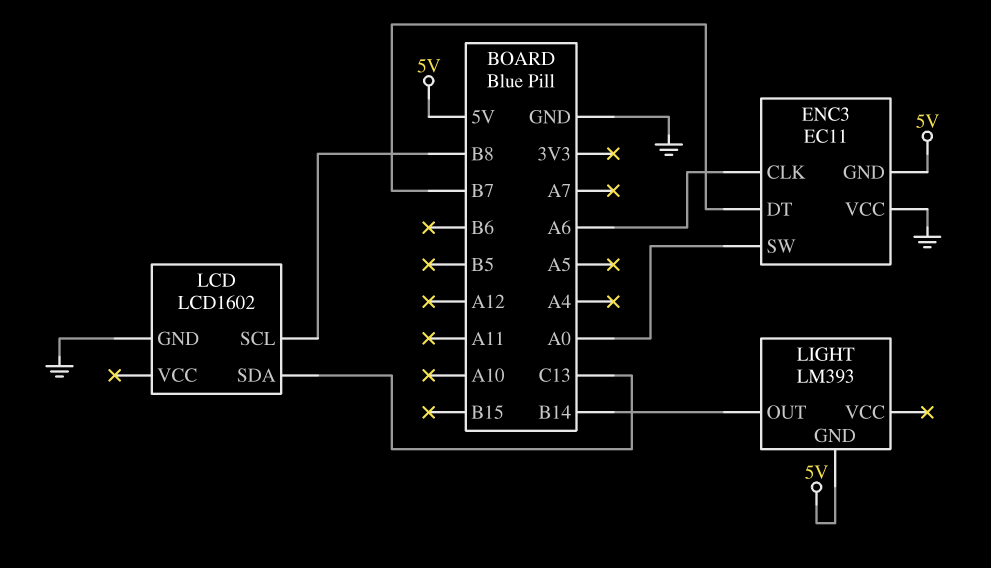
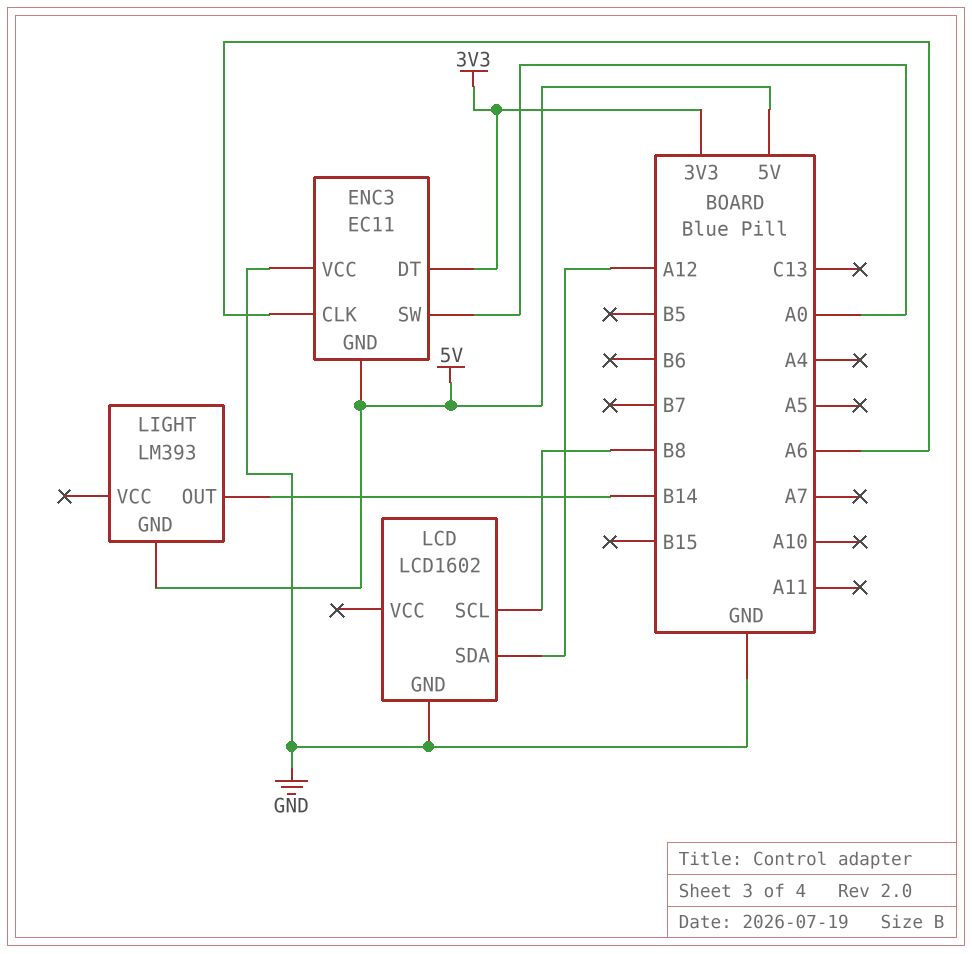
ENC3 pin DT: B7 -> 3V3
LCD pin SDA: C13 -> A12

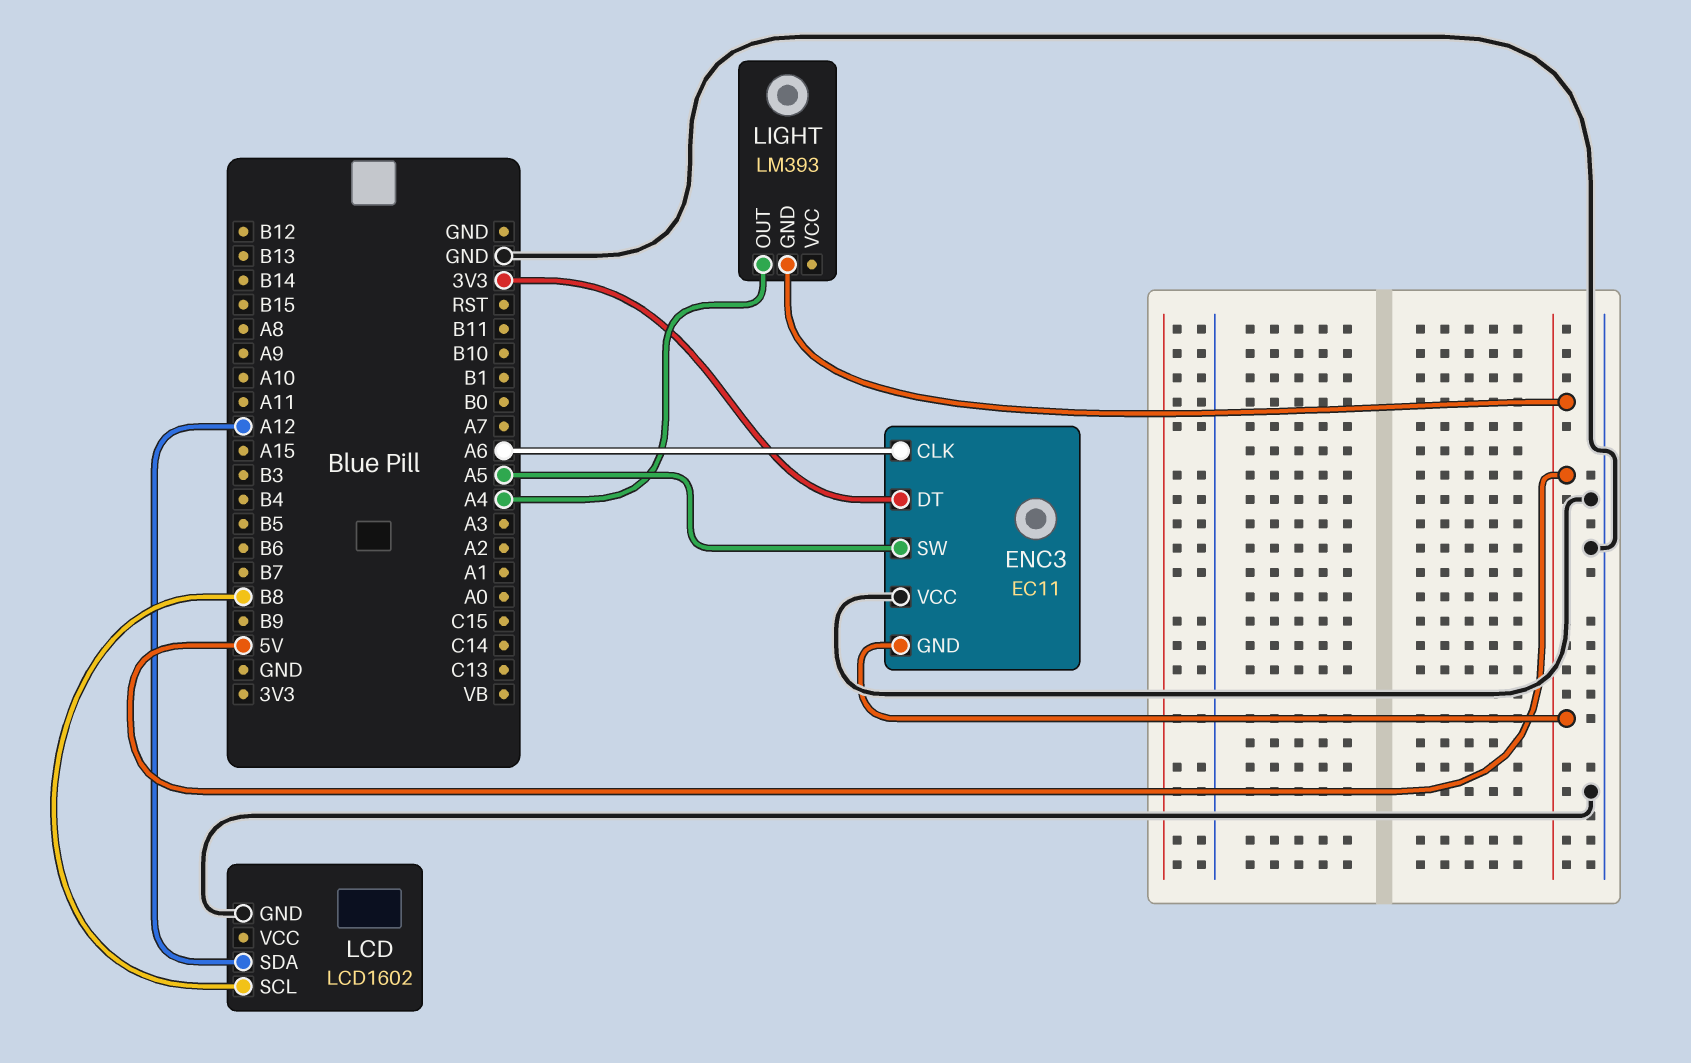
ENC3 pin SW: A0 -> A5
LIGHT pin OUT: B14 -> A4

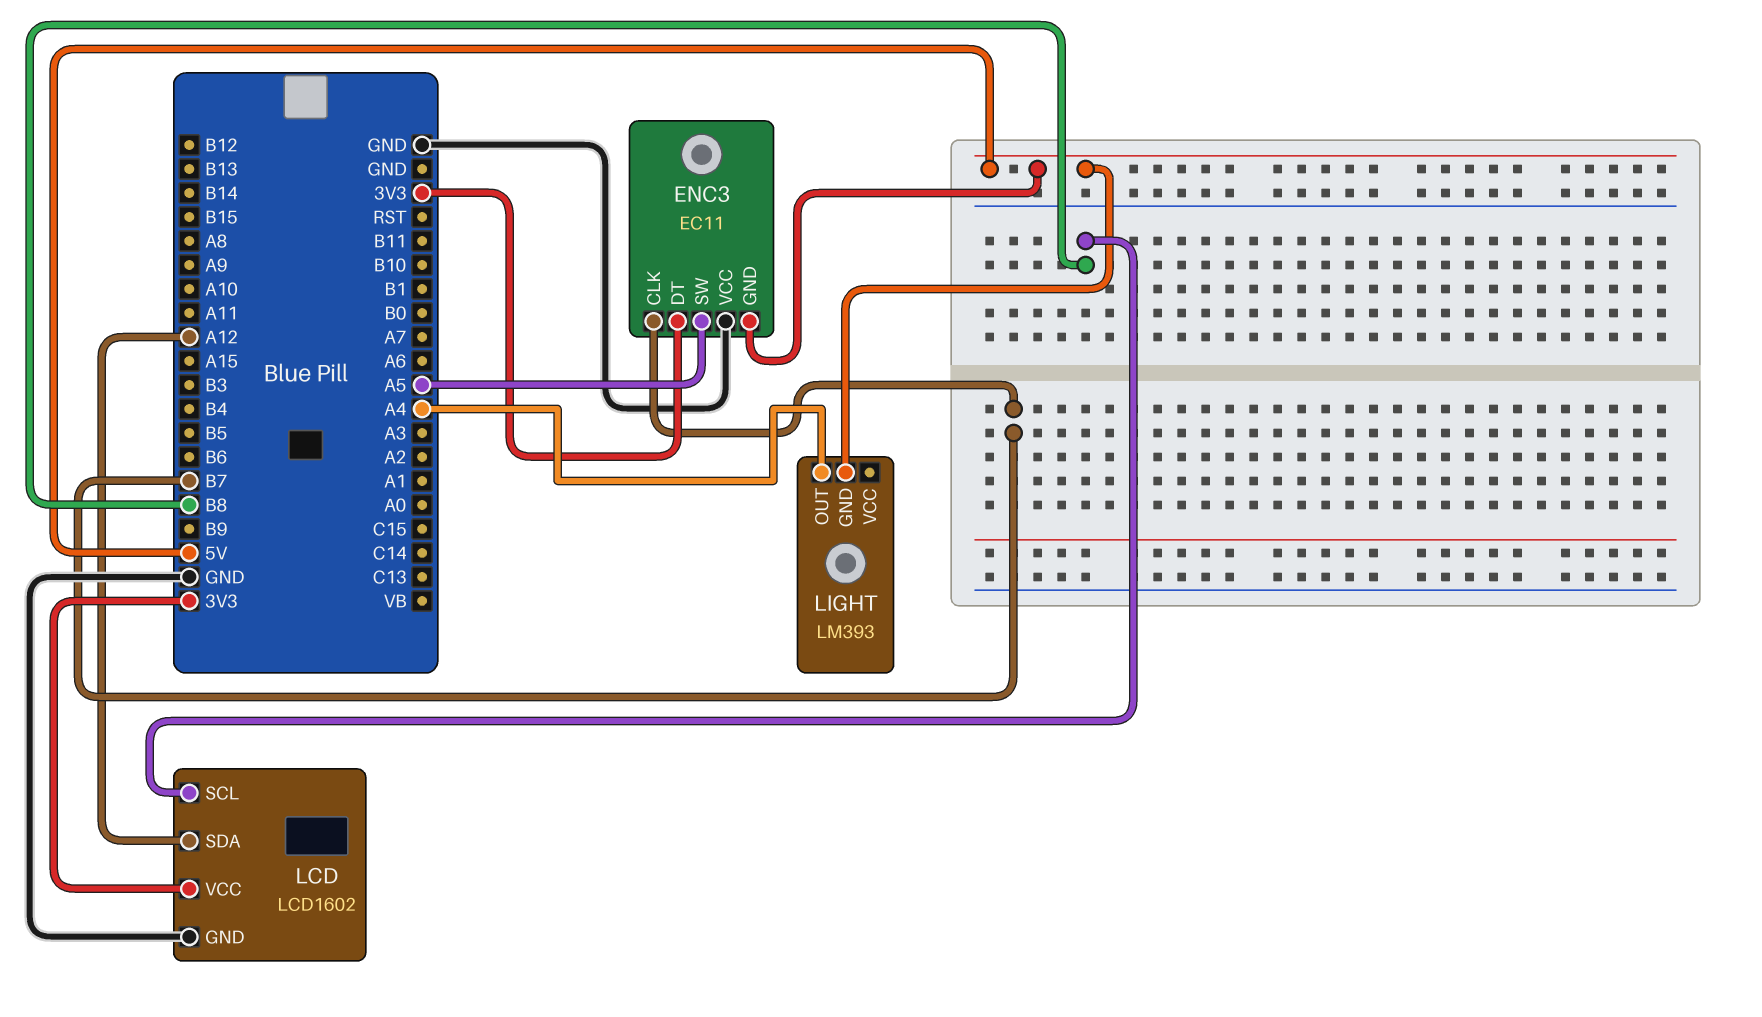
ENC3 pin CLK: A6 -> B7
LCD pin VCC: none -> 3V3

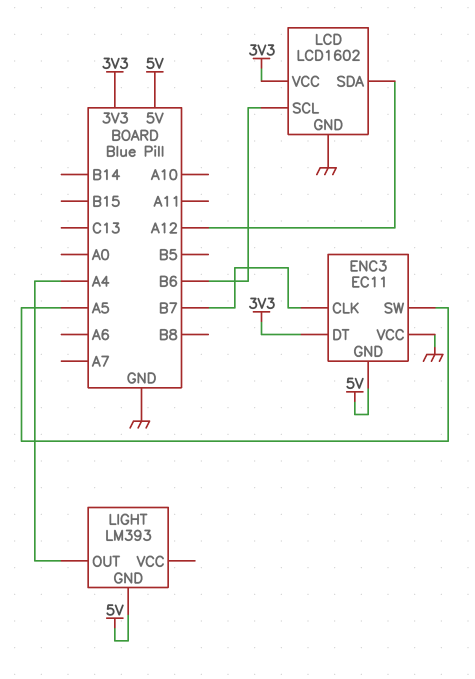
LCD pin SCL: B8 -> B6

